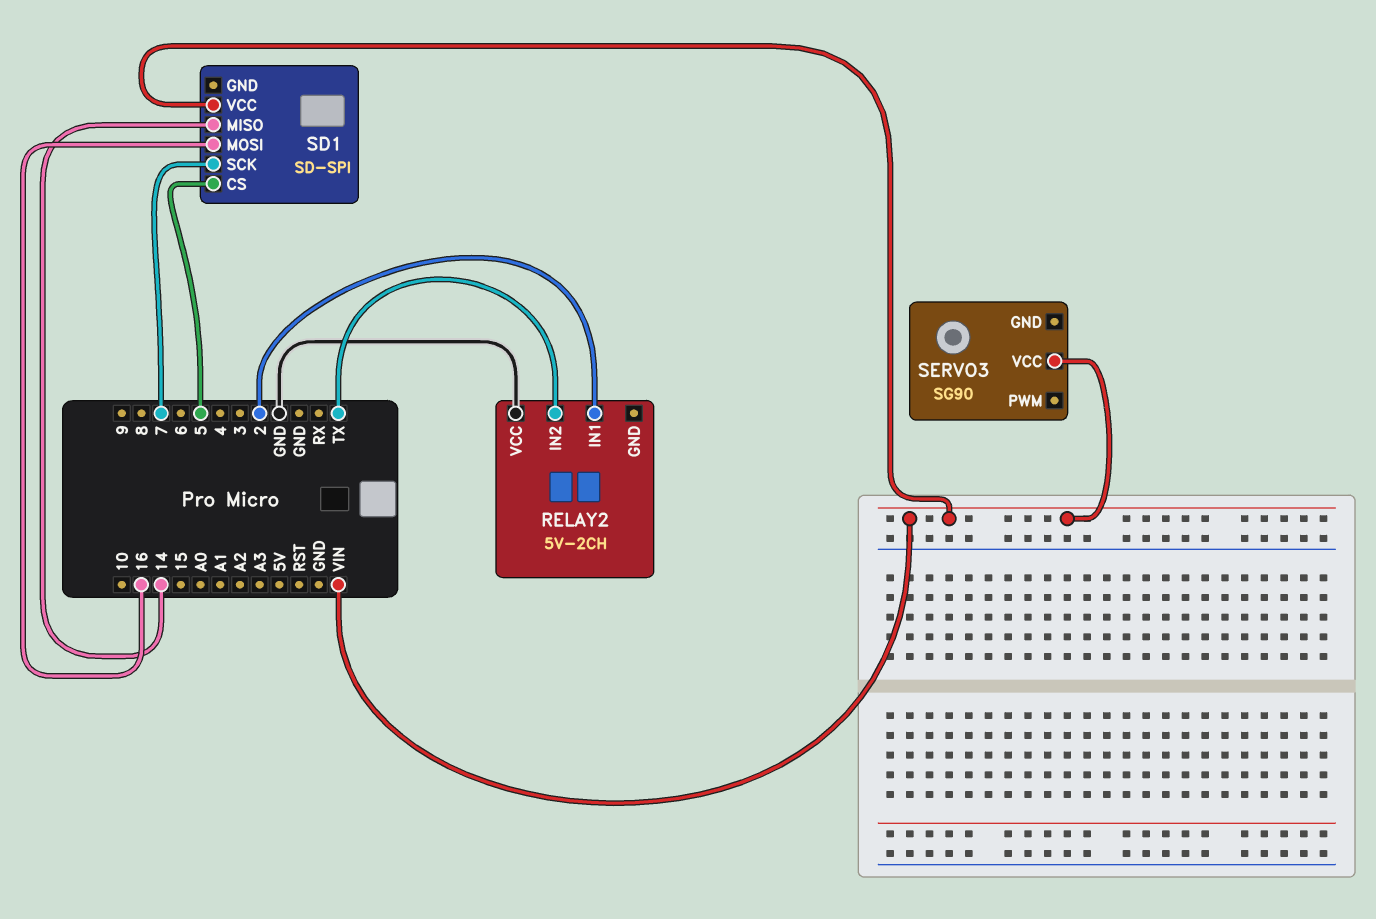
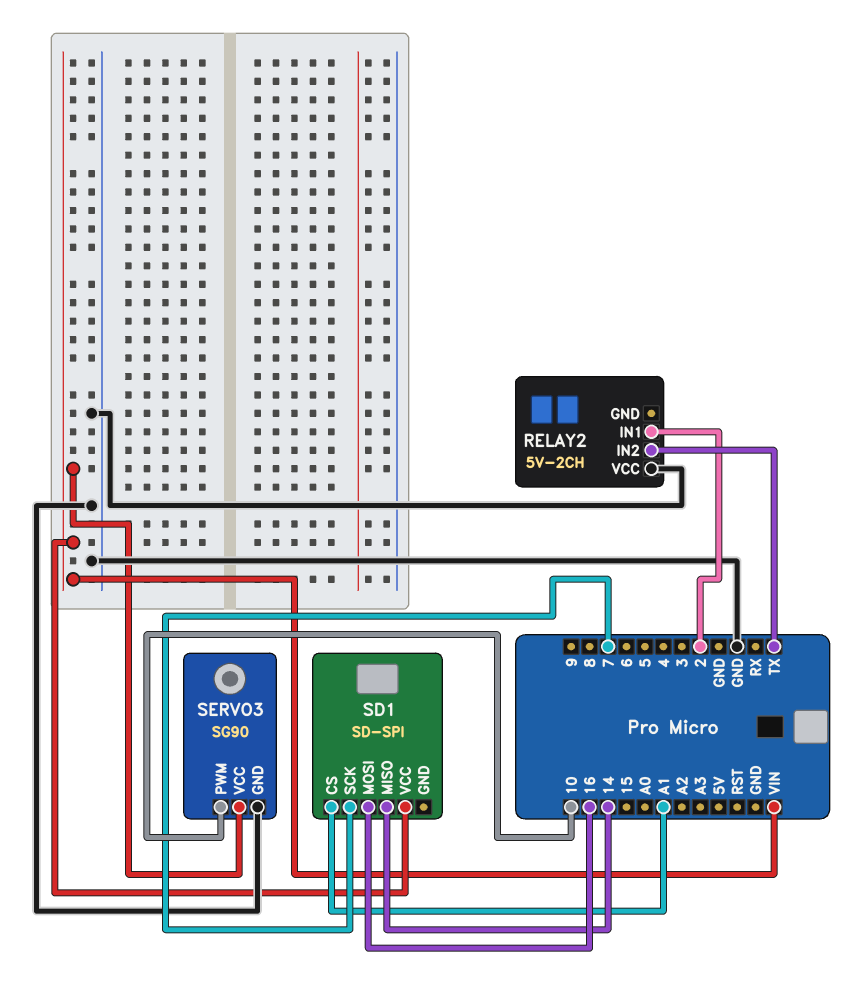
SD1 pin CS: 5 -> A1
SERVO3 pin GND: none -> GND
SERVO3 pin PWM: none -> 10

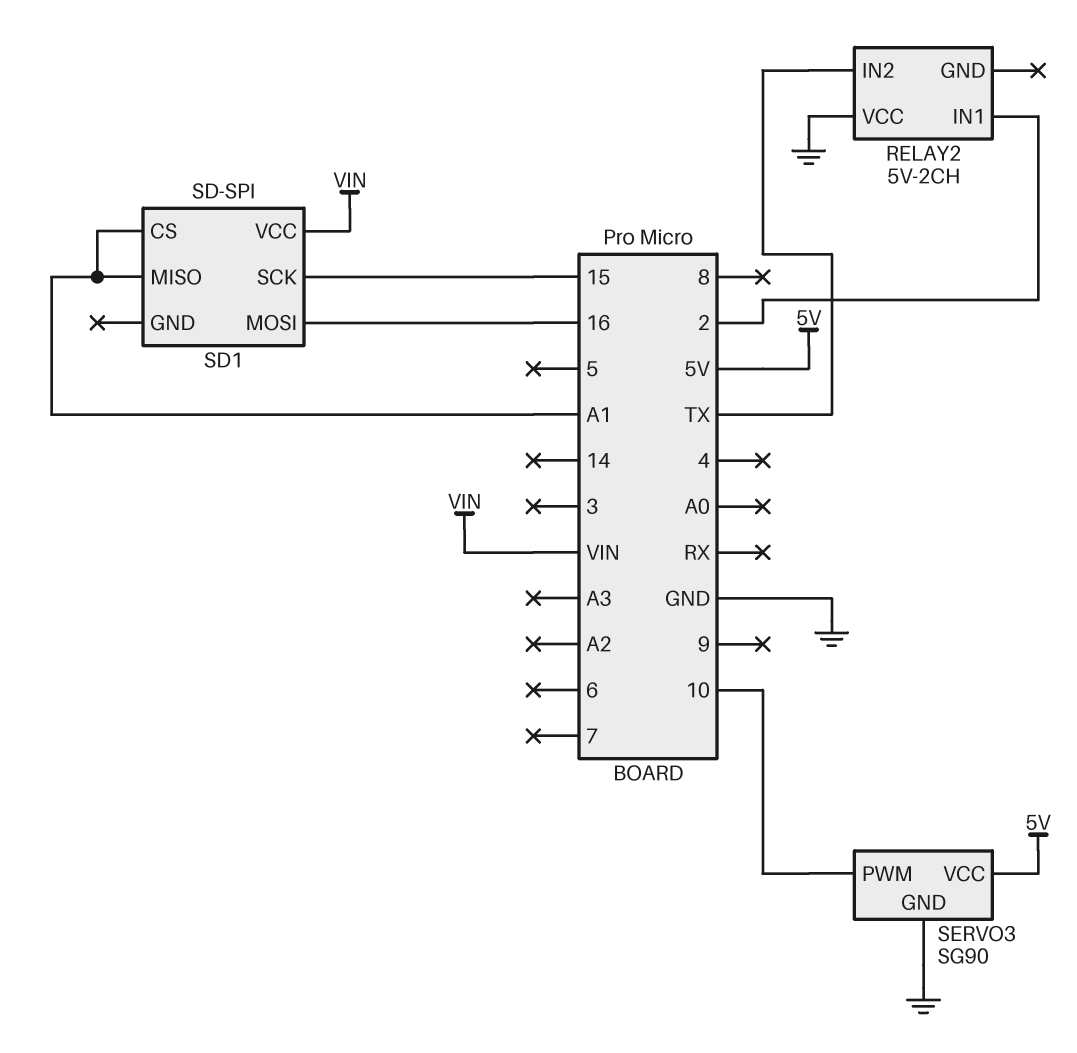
SD1 pin MISO: 14 -> A1
SD1 pin SCK: 7 -> 15
SERVO3 pin VCC: VIN -> 5V

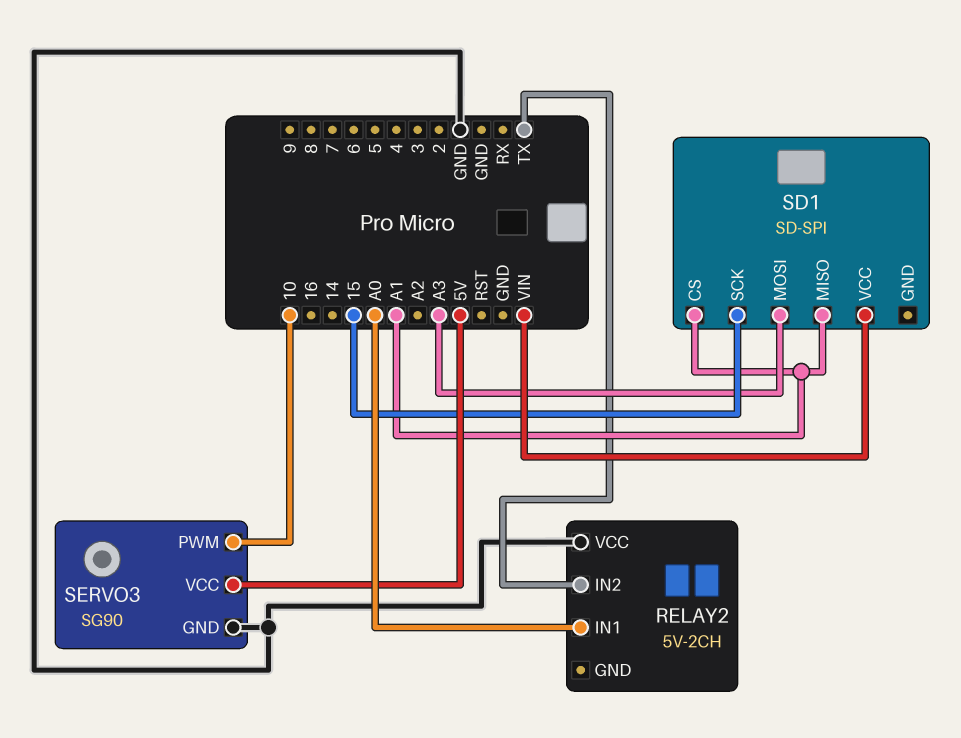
RELAY2 pin IN1: 2 -> A0
SD1 pin MOSI: 16 -> A3

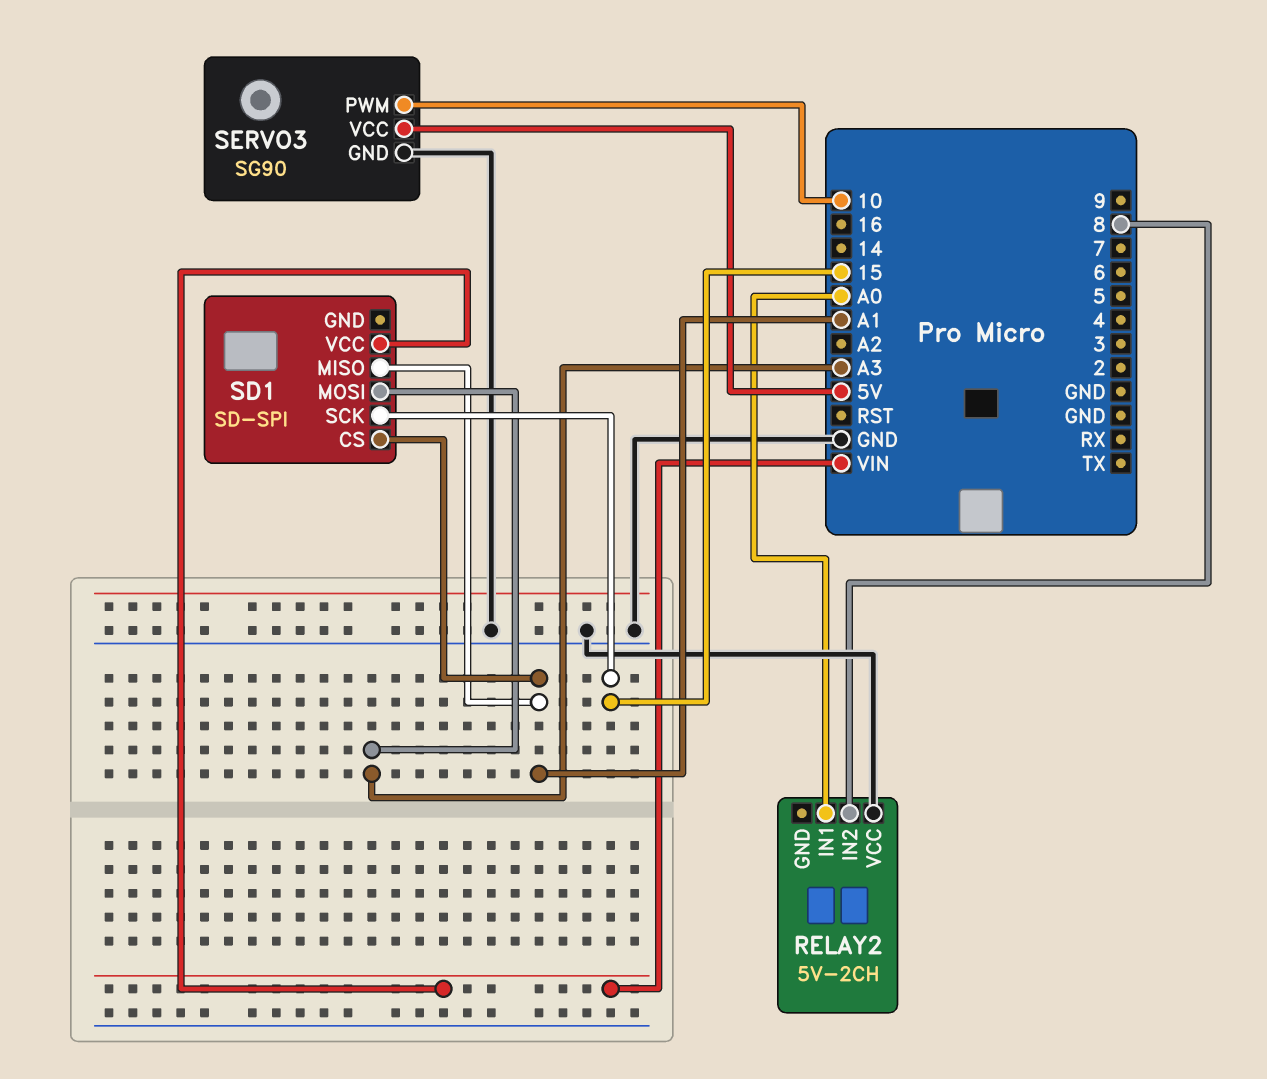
RELAY2 pin IN2: TX -> 8

